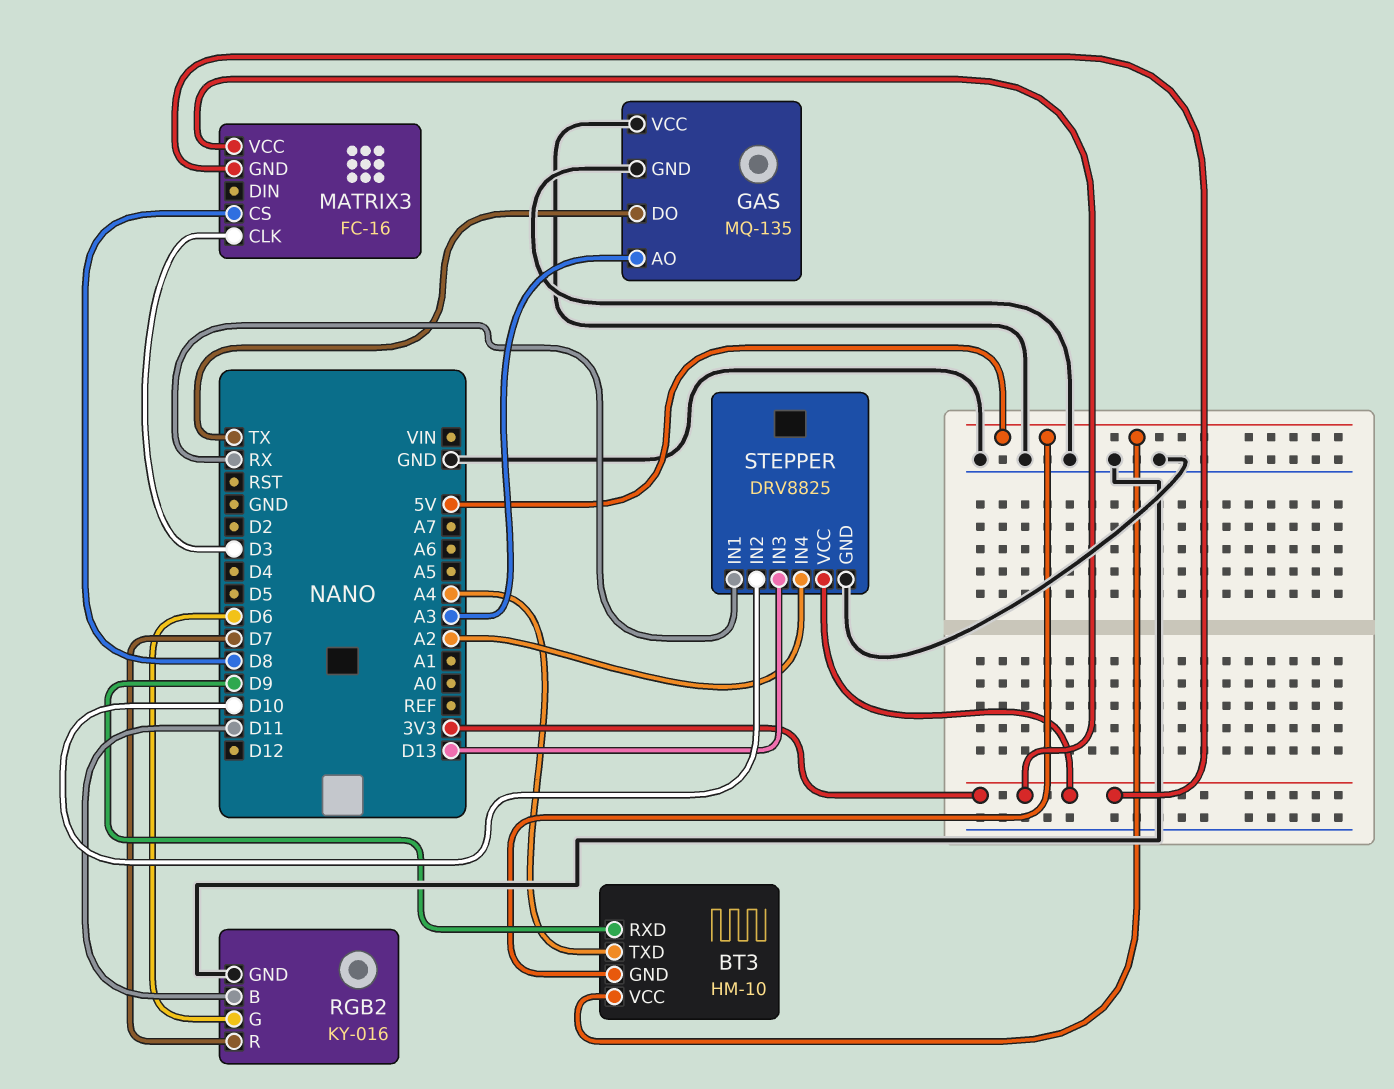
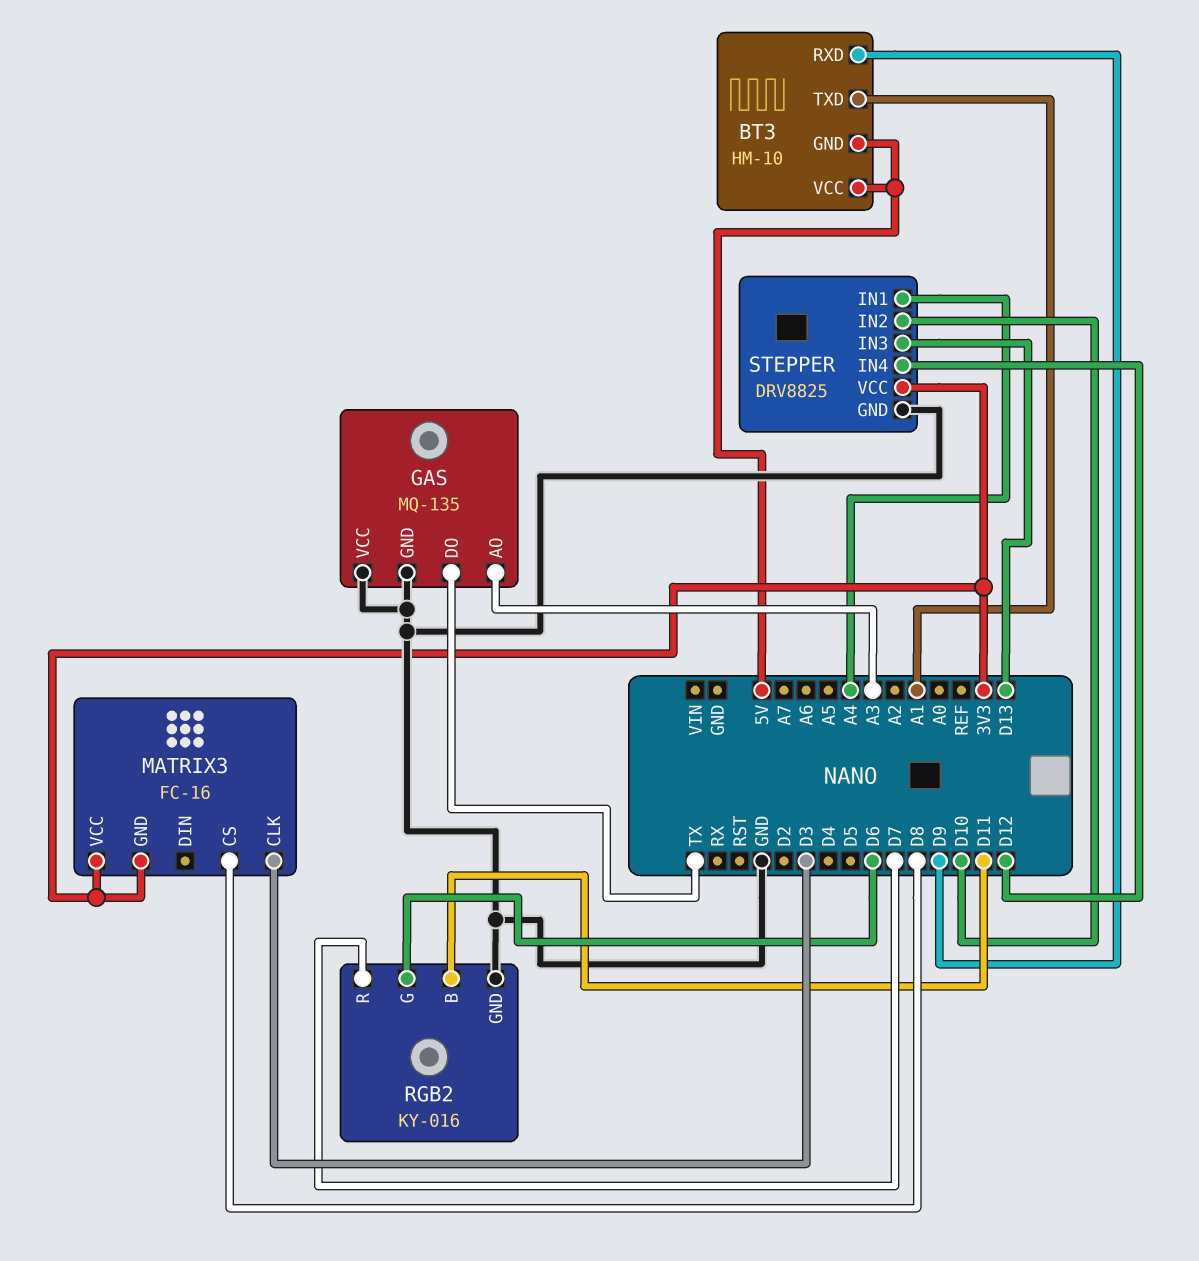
BT3 pin TXD: A4 -> A1
STEPPER pin IN1: RX -> A4
STEPPER pin IN4: A2 -> D12

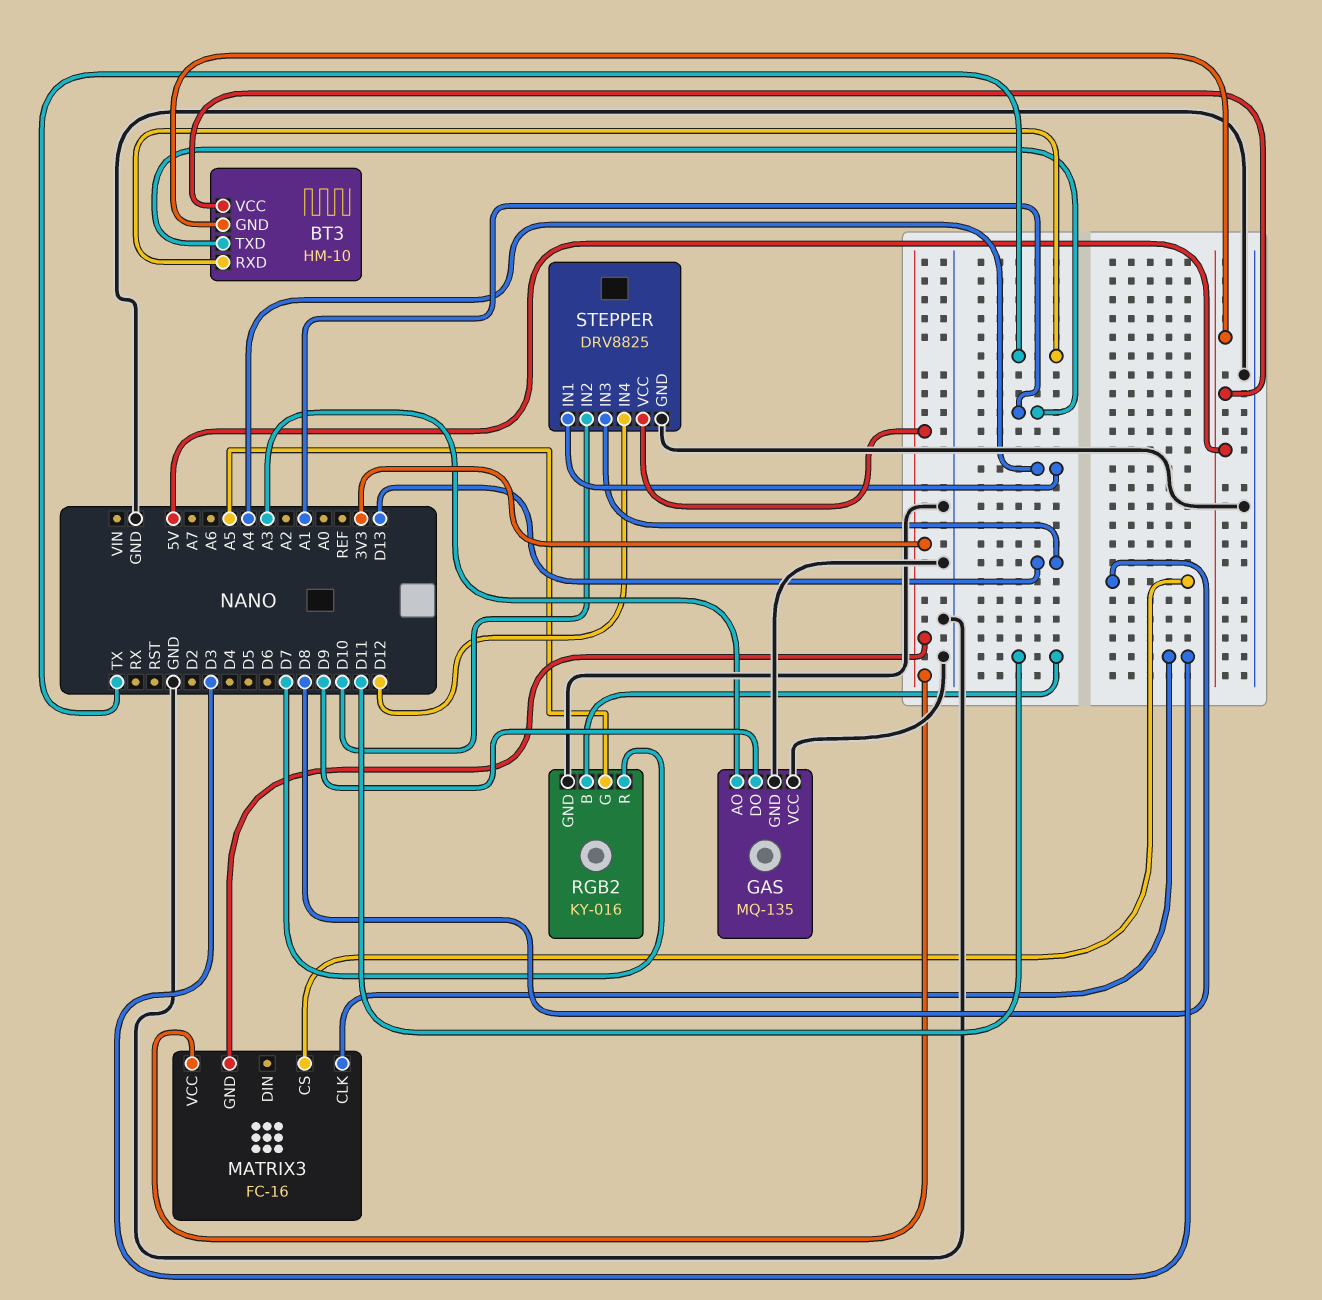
BT3 pin RXD: D9 -> TX
GAS pin DO: TX -> D9
RGB2 pin G: D6 -> A5

